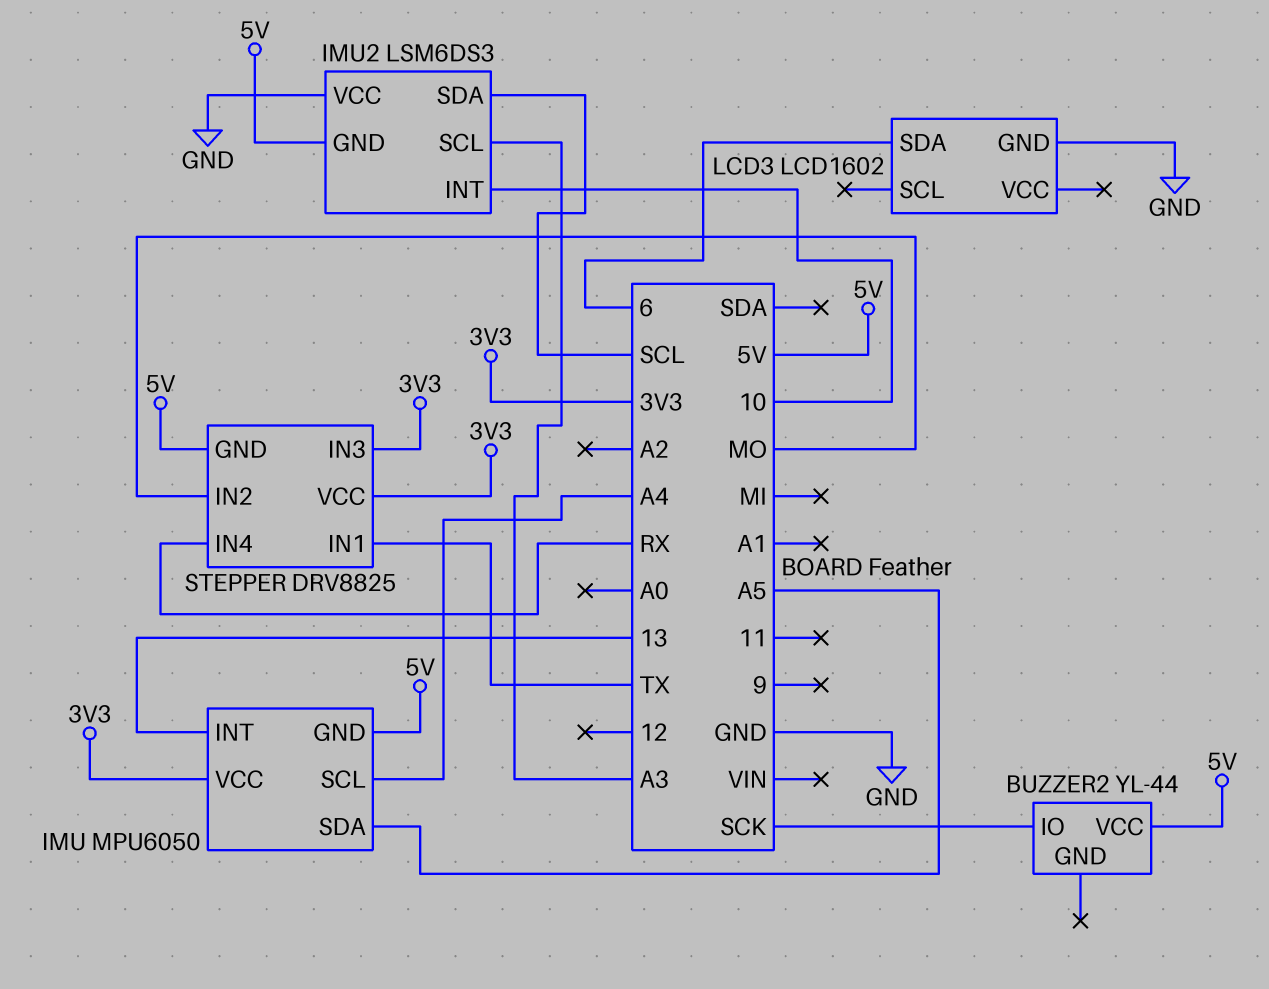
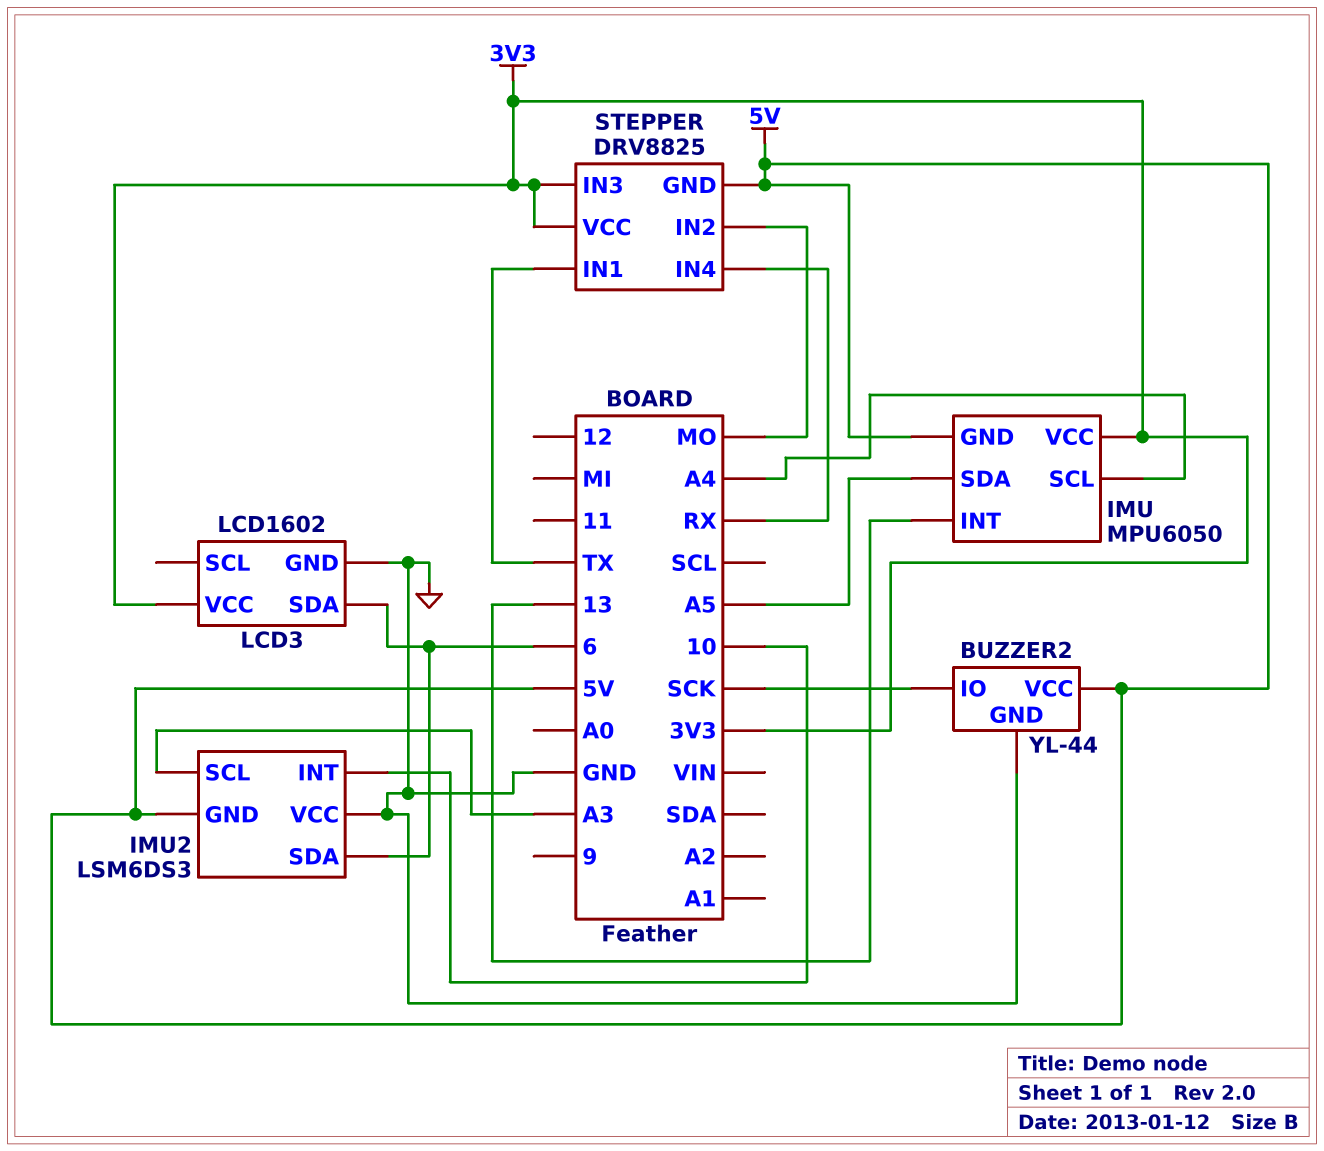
BUZZER2 pin GND: none -> GND
IMU2 pin SDA: SCL -> 6
LCD3 pin VCC: none -> 3V3

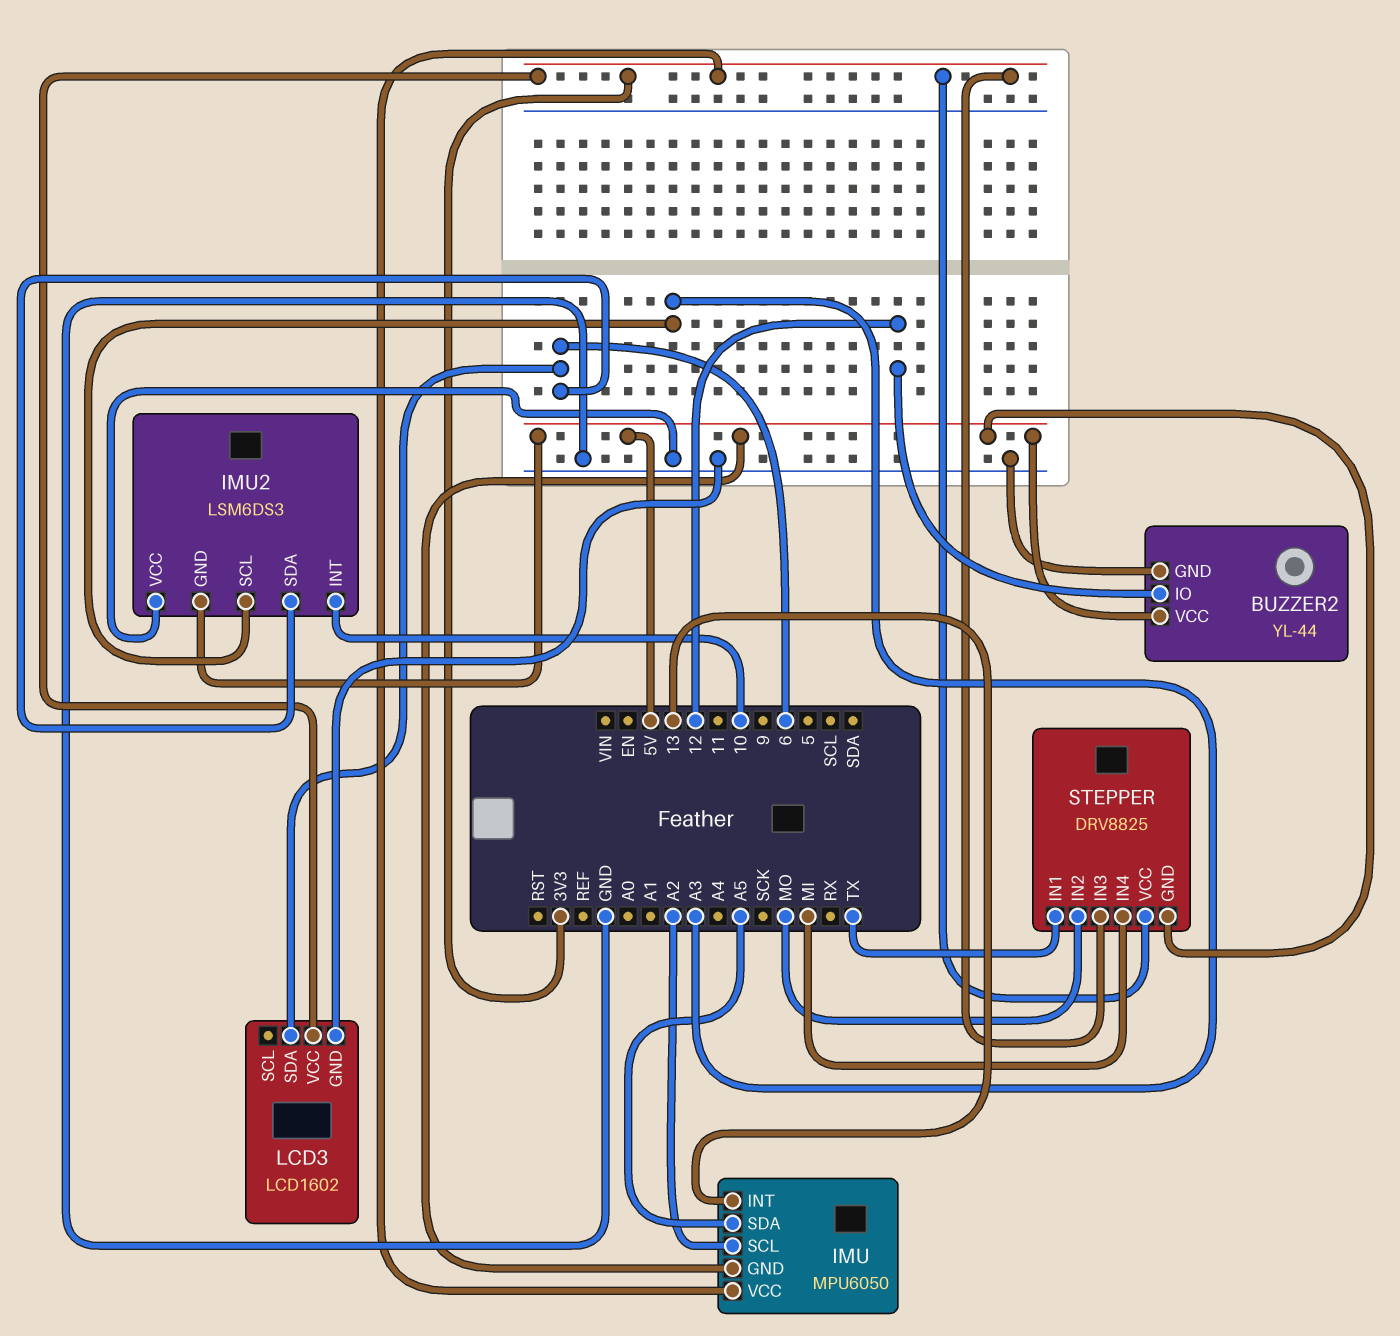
BUZZER2 pin IO: SCK -> 12
IMU pin SCL: A4 -> A2
STEPPER pin IN4: RX -> MI

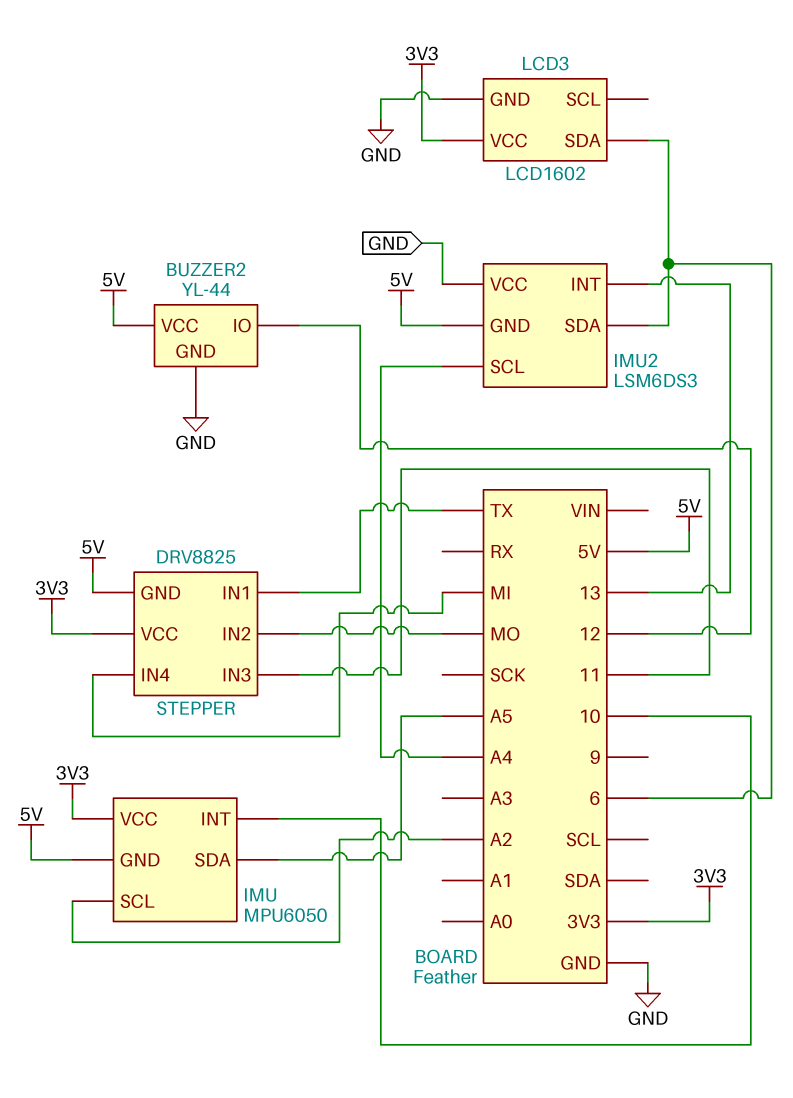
IMU pin INT: 13 -> 10
IMU2 pin INT: 10 -> 13
IMU2 pin SCL: A3 -> A4
STEPPER pin IN3: 3V3 -> 11

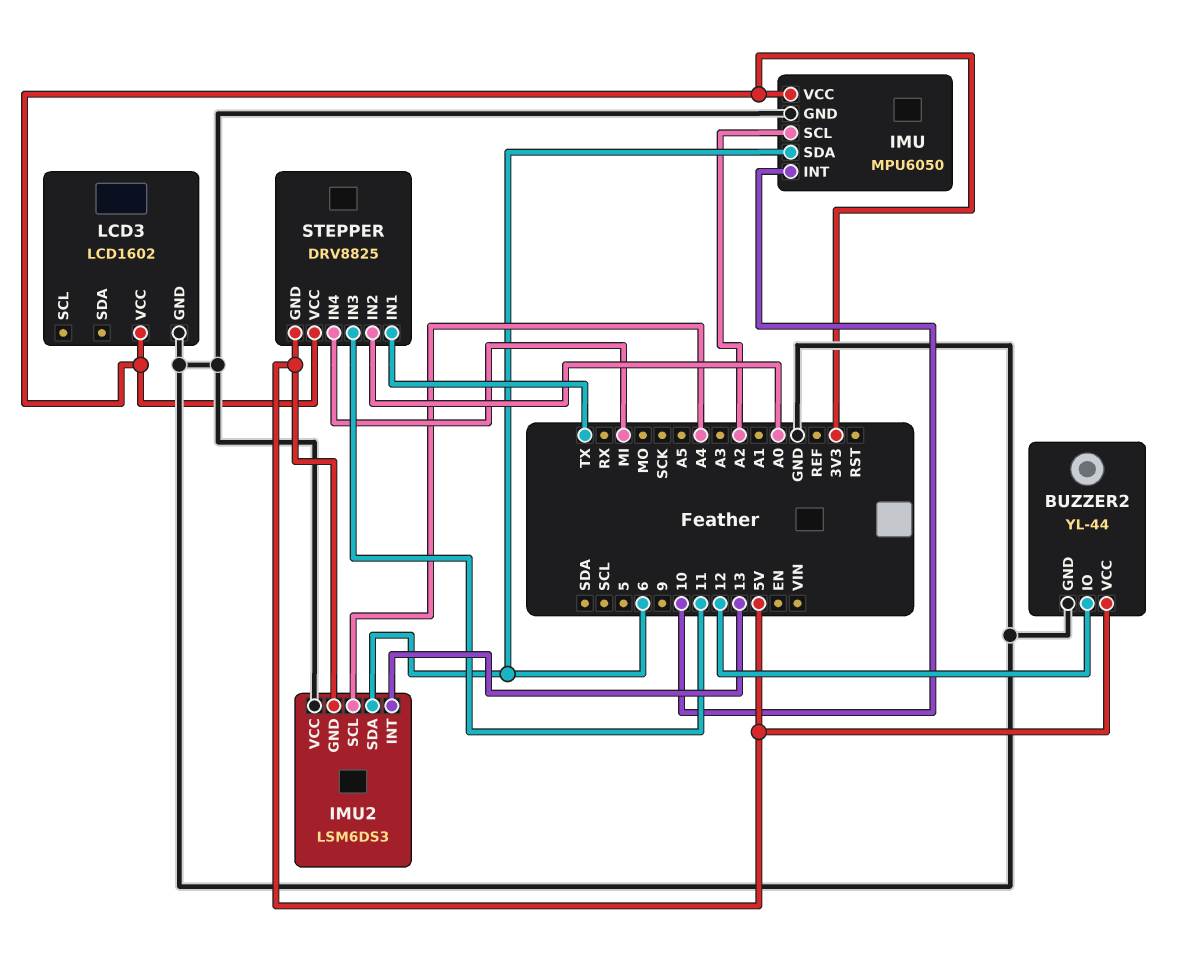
IMU pin GND: 5V -> GND
IMU pin SDA: A5 -> 6
LCD3 pin SDA: 6 -> none
STEPPER pin IN2: MO -> A0

